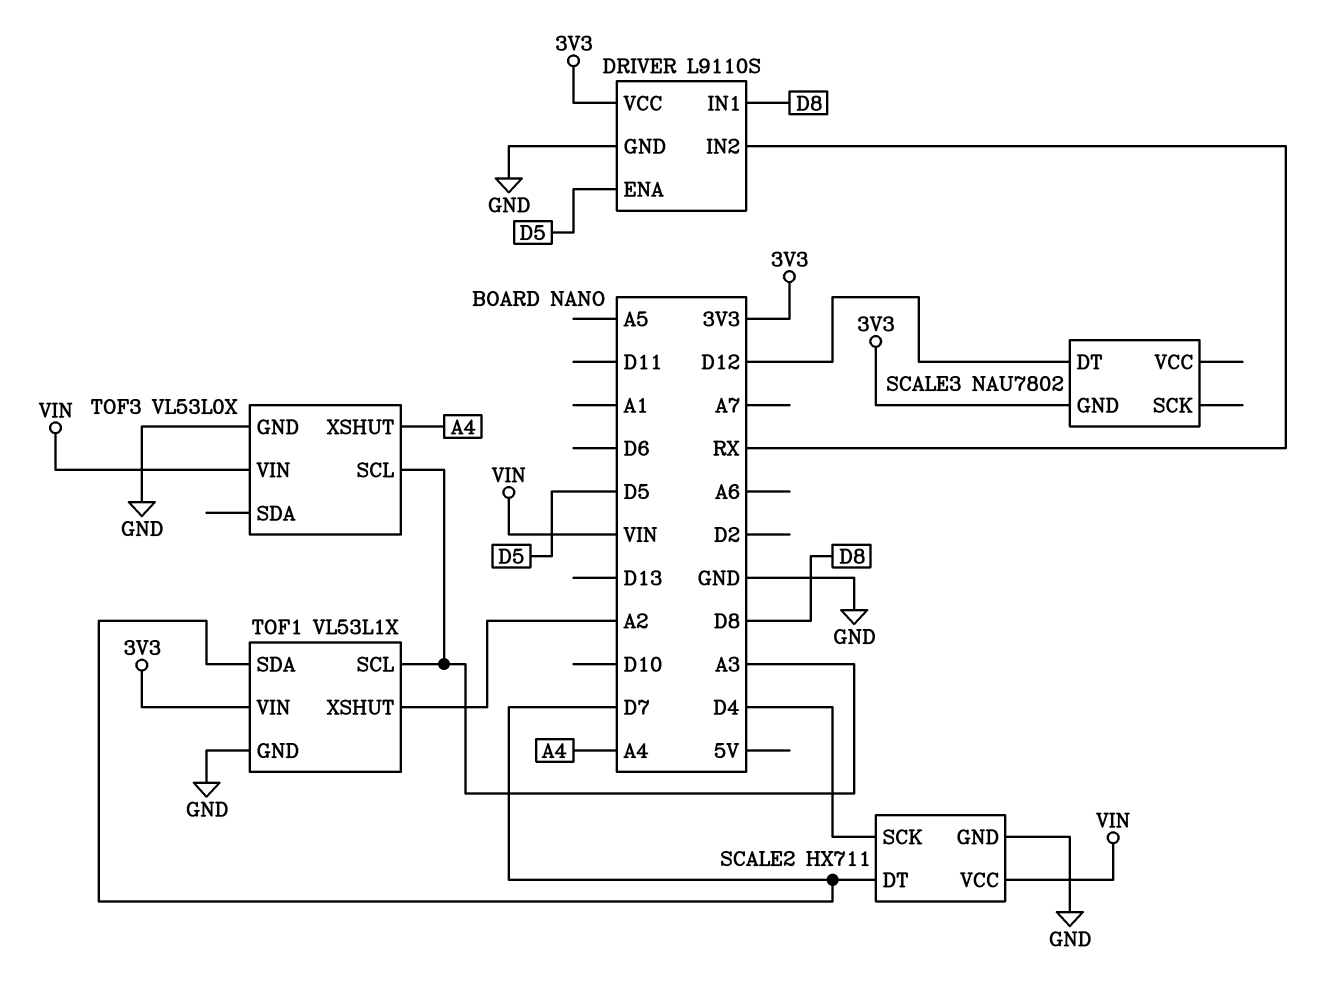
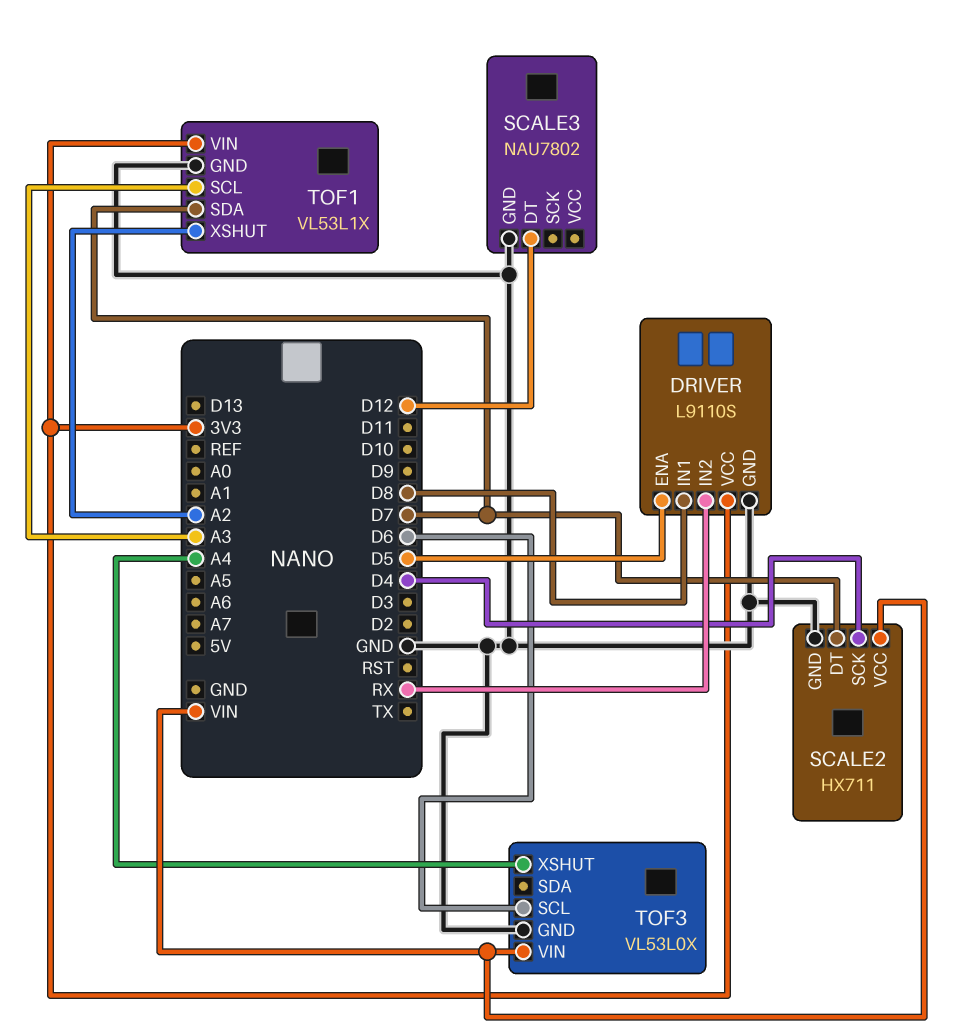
SCALE3 pin GND: 3V3 -> GND
TOF3 pin SCL: A3 -> D6

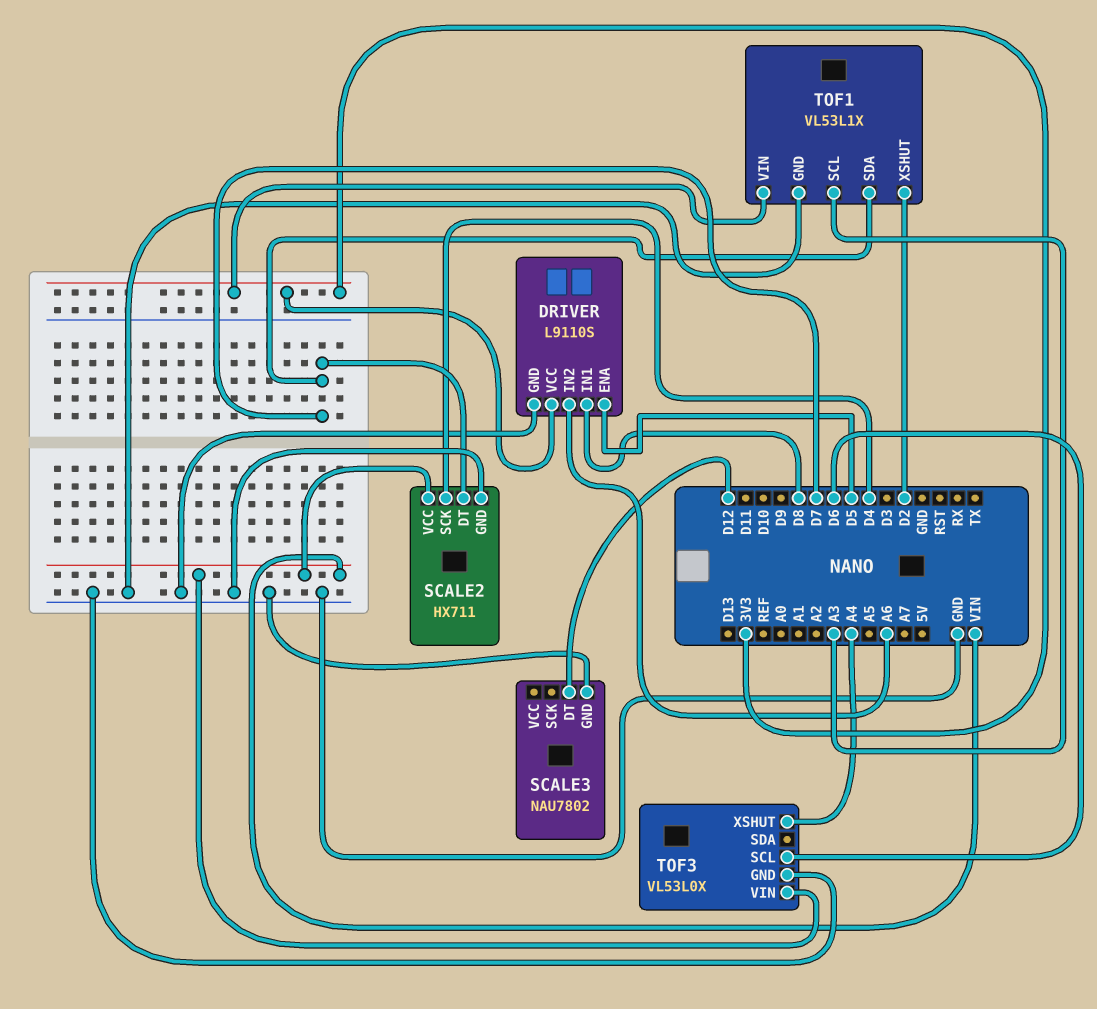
DRIVER pin IN2: RX -> A6
TOF1 pin XSHUT: A2 -> D2

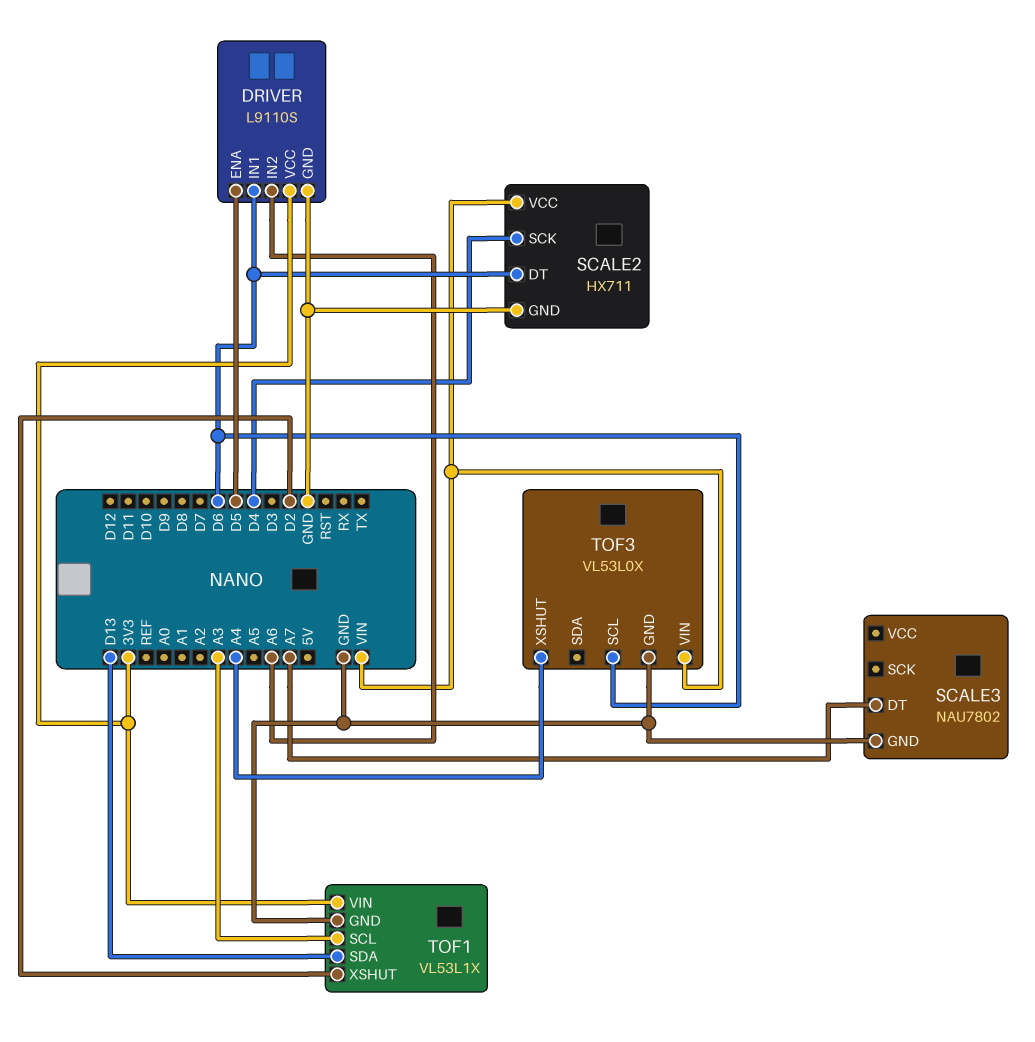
DRIVER pin IN1: D8 -> D6
SCALE2 pin DT: D7 -> D6
SCALE3 pin DT: D12 -> A7
TOF1 pin SDA: D7 -> D13

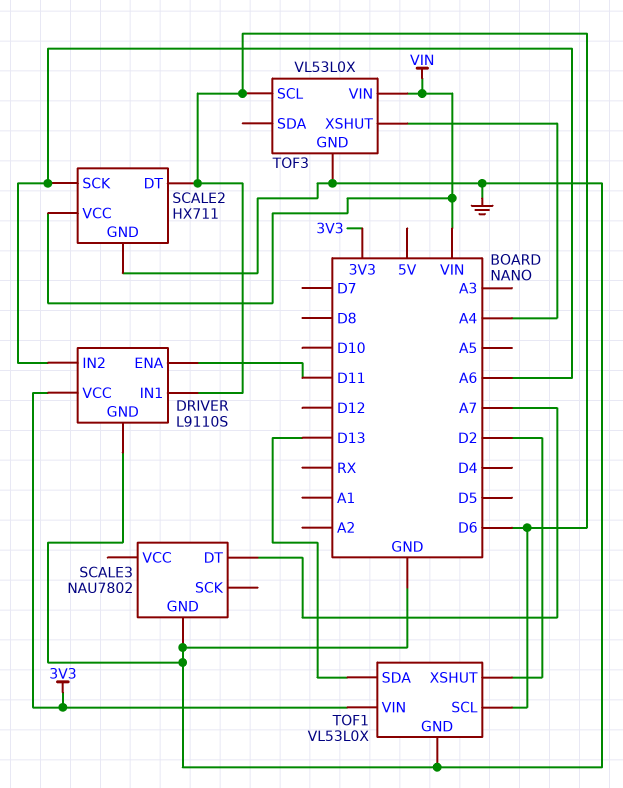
DRIVER pin ENA: D5 -> D11
SCALE2 pin SCK: D4 -> A6
TOF1: VL53L1X -> VL53L0X
TOF1 pin SCL: A3 -> D6

